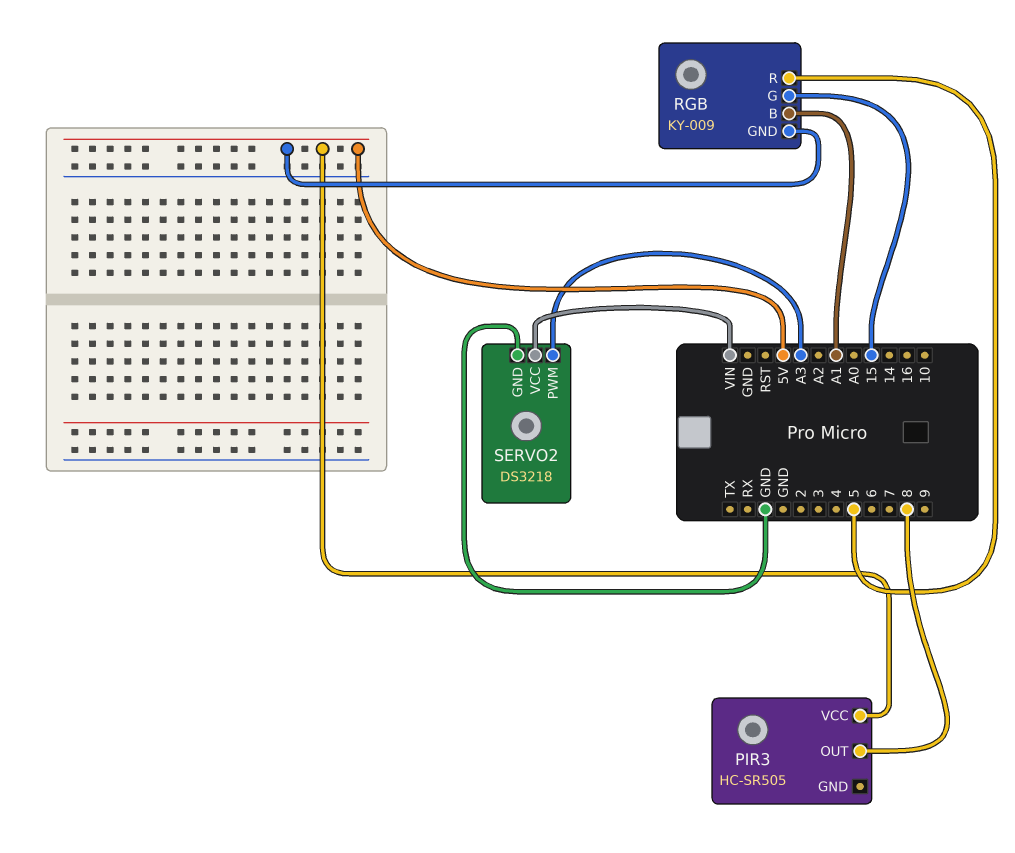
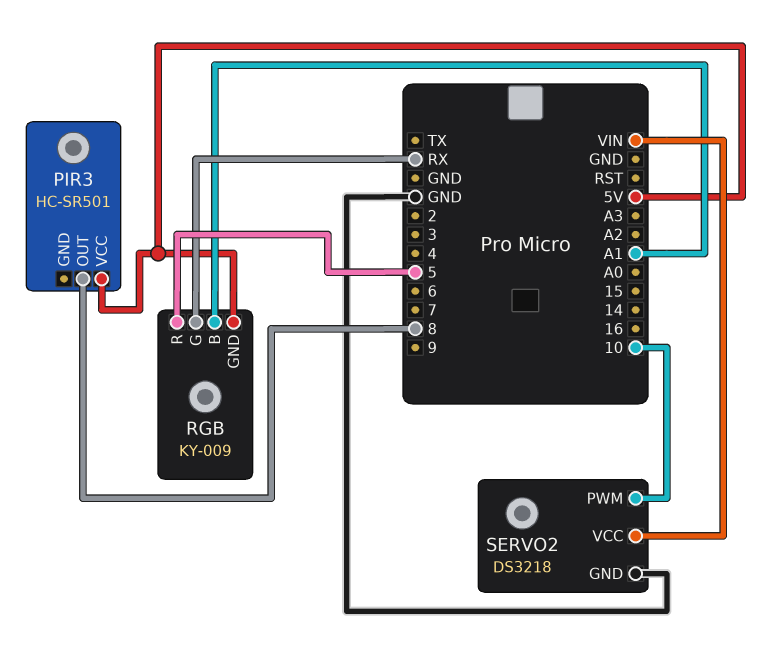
PIR3: HC-SR505 -> HC-SR501
RGB pin G: 15 -> RX
SERVO2 pin PWM: A3 -> 10

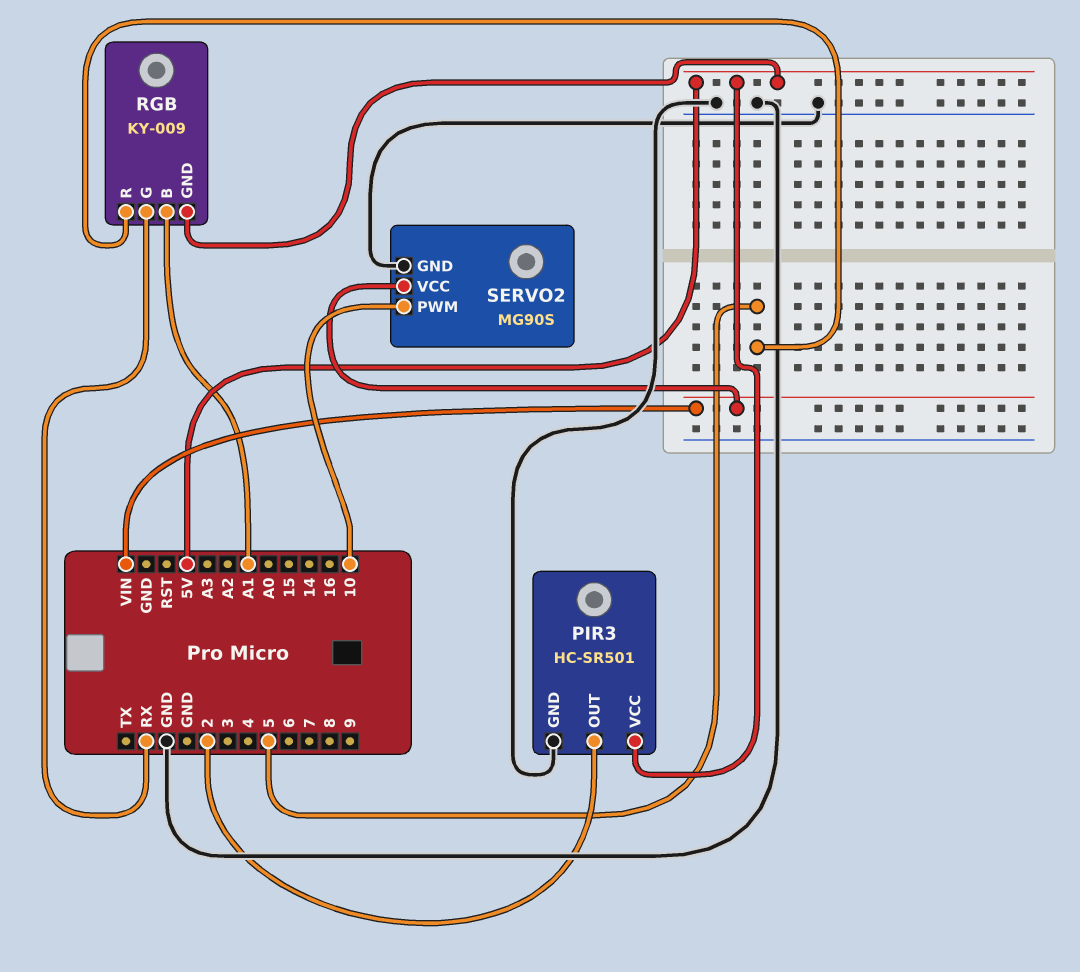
PIR3 pin GND: none -> GND
PIR3 pin OUT: 8 -> 2
SERVO2: DS3218 -> MG90S

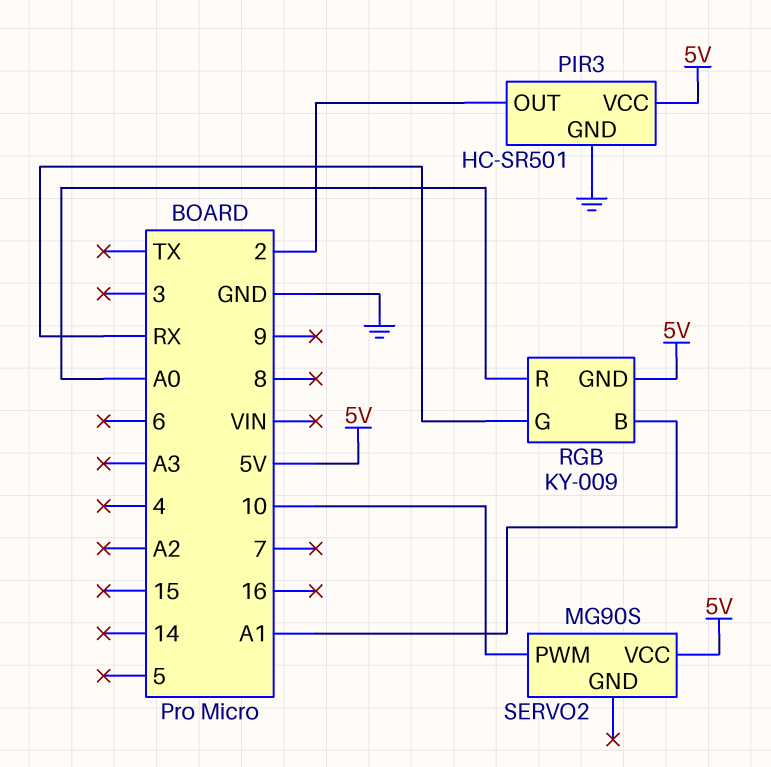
RGB pin R: 5 -> A0
SERVO2 pin GND: GND -> none
SERVO2 pin VCC: VIN -> 5V

